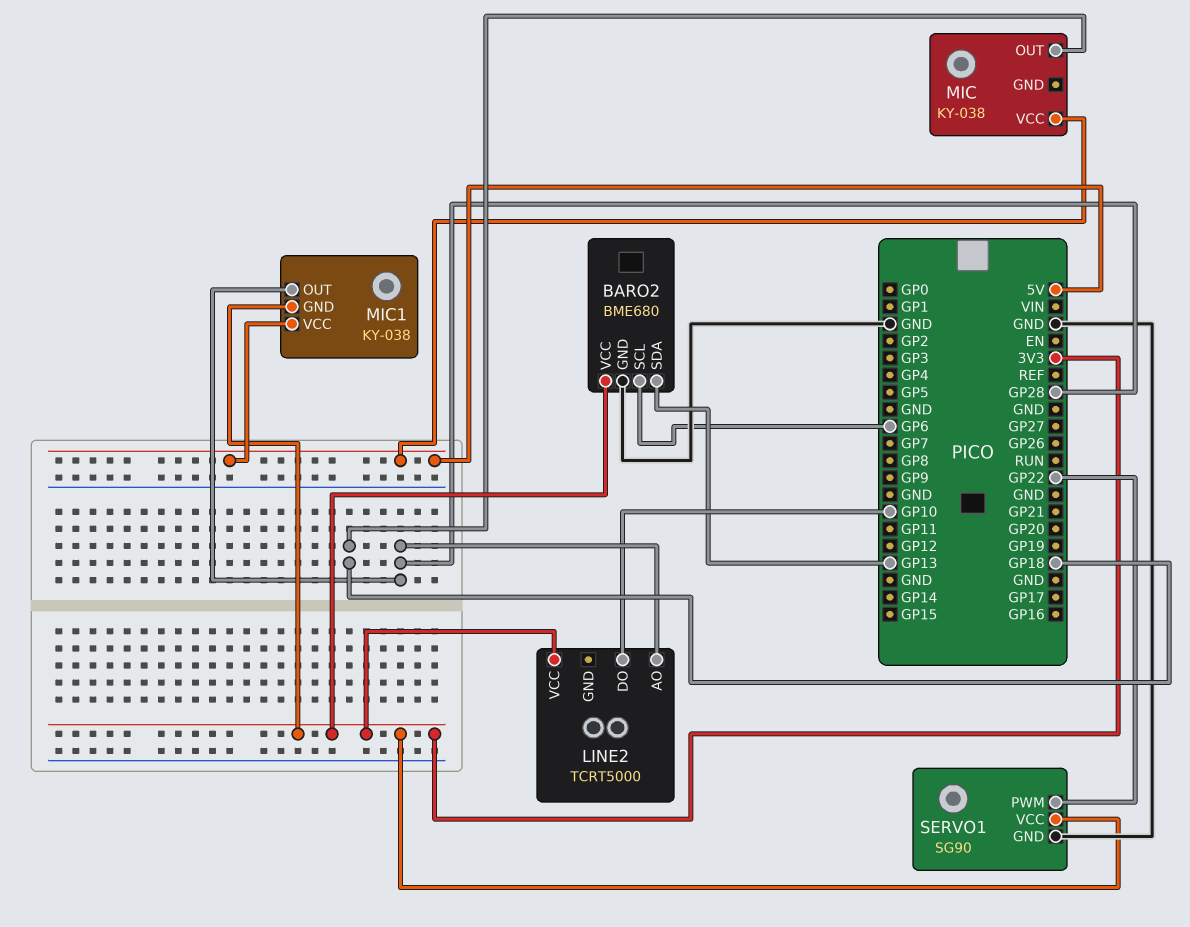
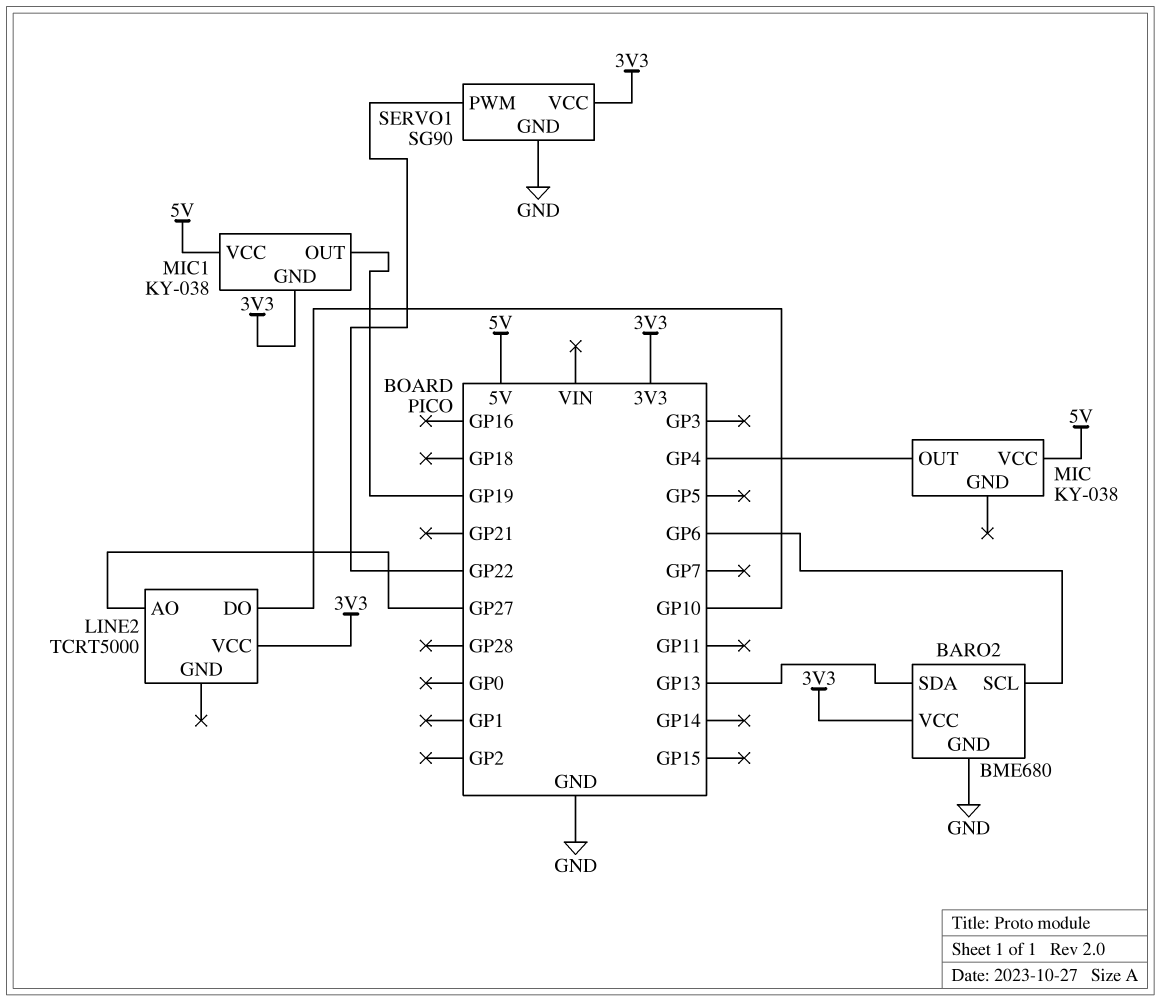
LINE2 pin AO: GP28 -> GP27
MIC pin OUT: GP18 -> GP4
MIC1 pin OUT: GP28 -> GP19

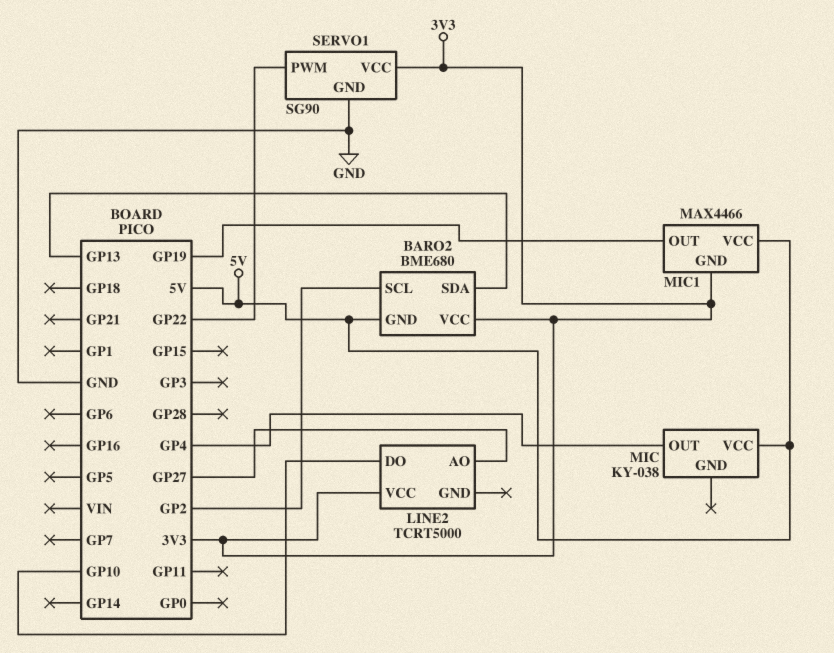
BARO2 pin GND: GND -> 5V
BARO2 pin SCL: GP6 -> GP2
MIC1: KY-038 -> MAX4466

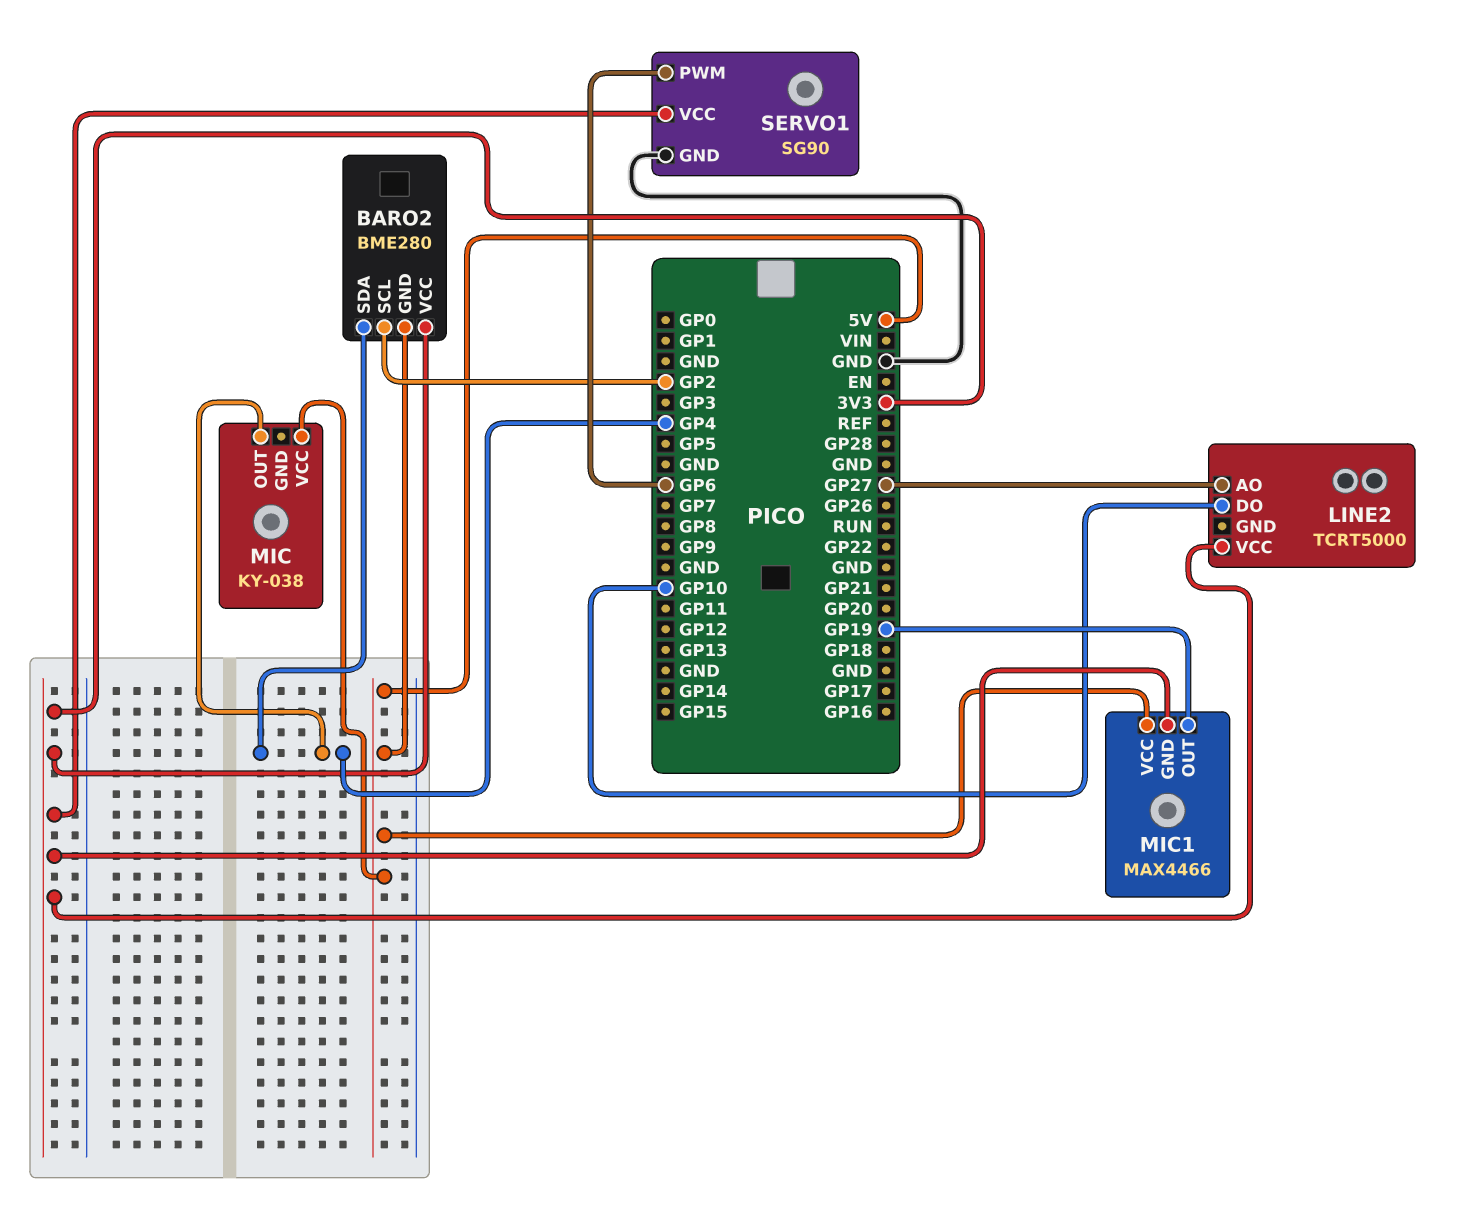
BARO2: BME680 -> BME280
BARO2 pin SDA: GP13 -> GP4
SERVO1 pin PWM: GP22 -> GP6

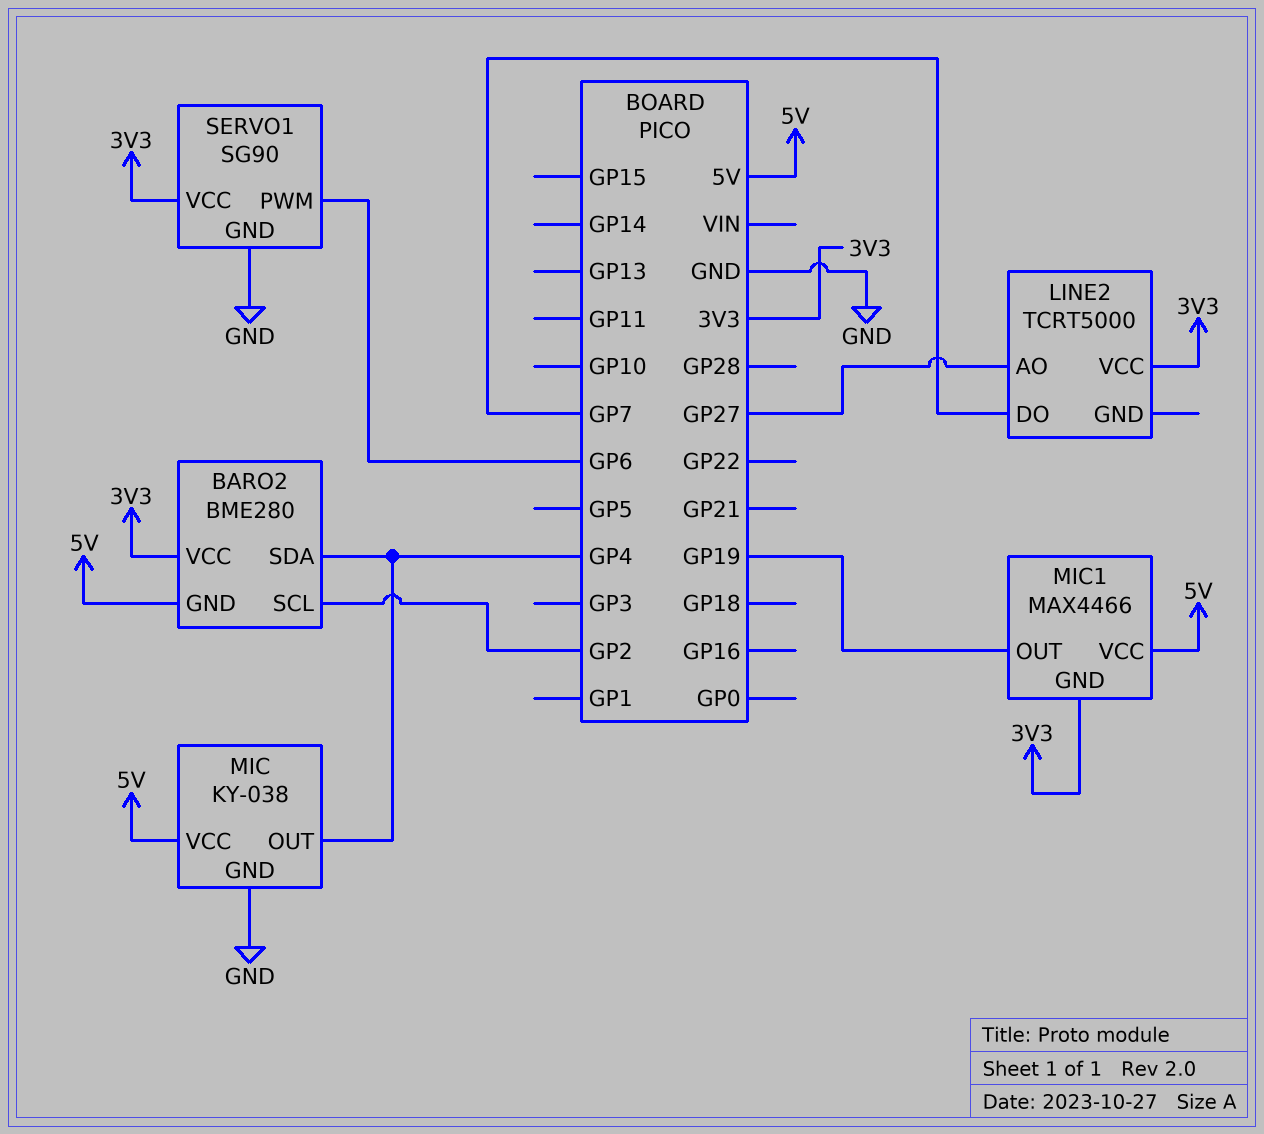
LINE2 pin DO: GP10 -> GP7
MIC pin GND: none -> GND

